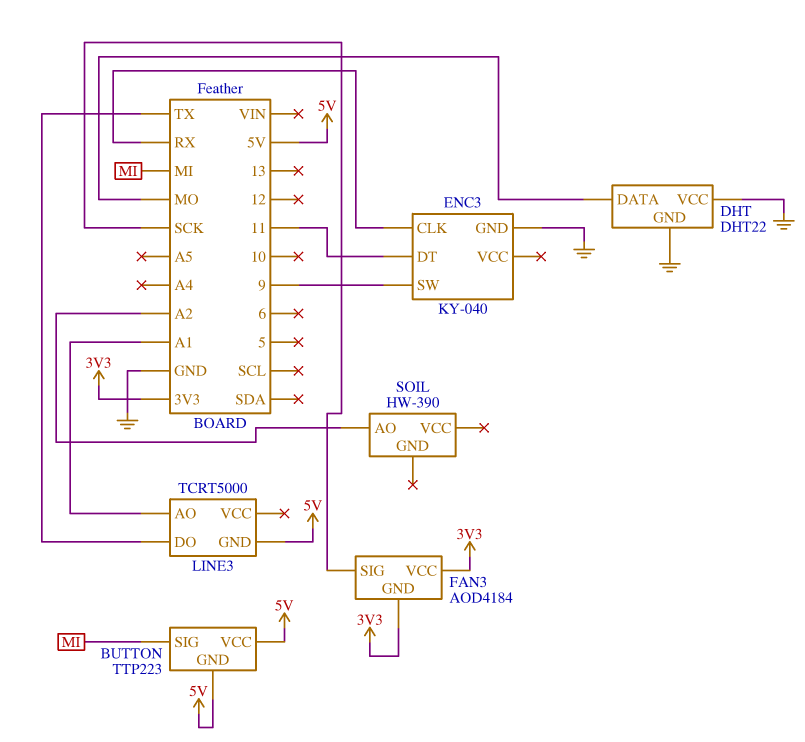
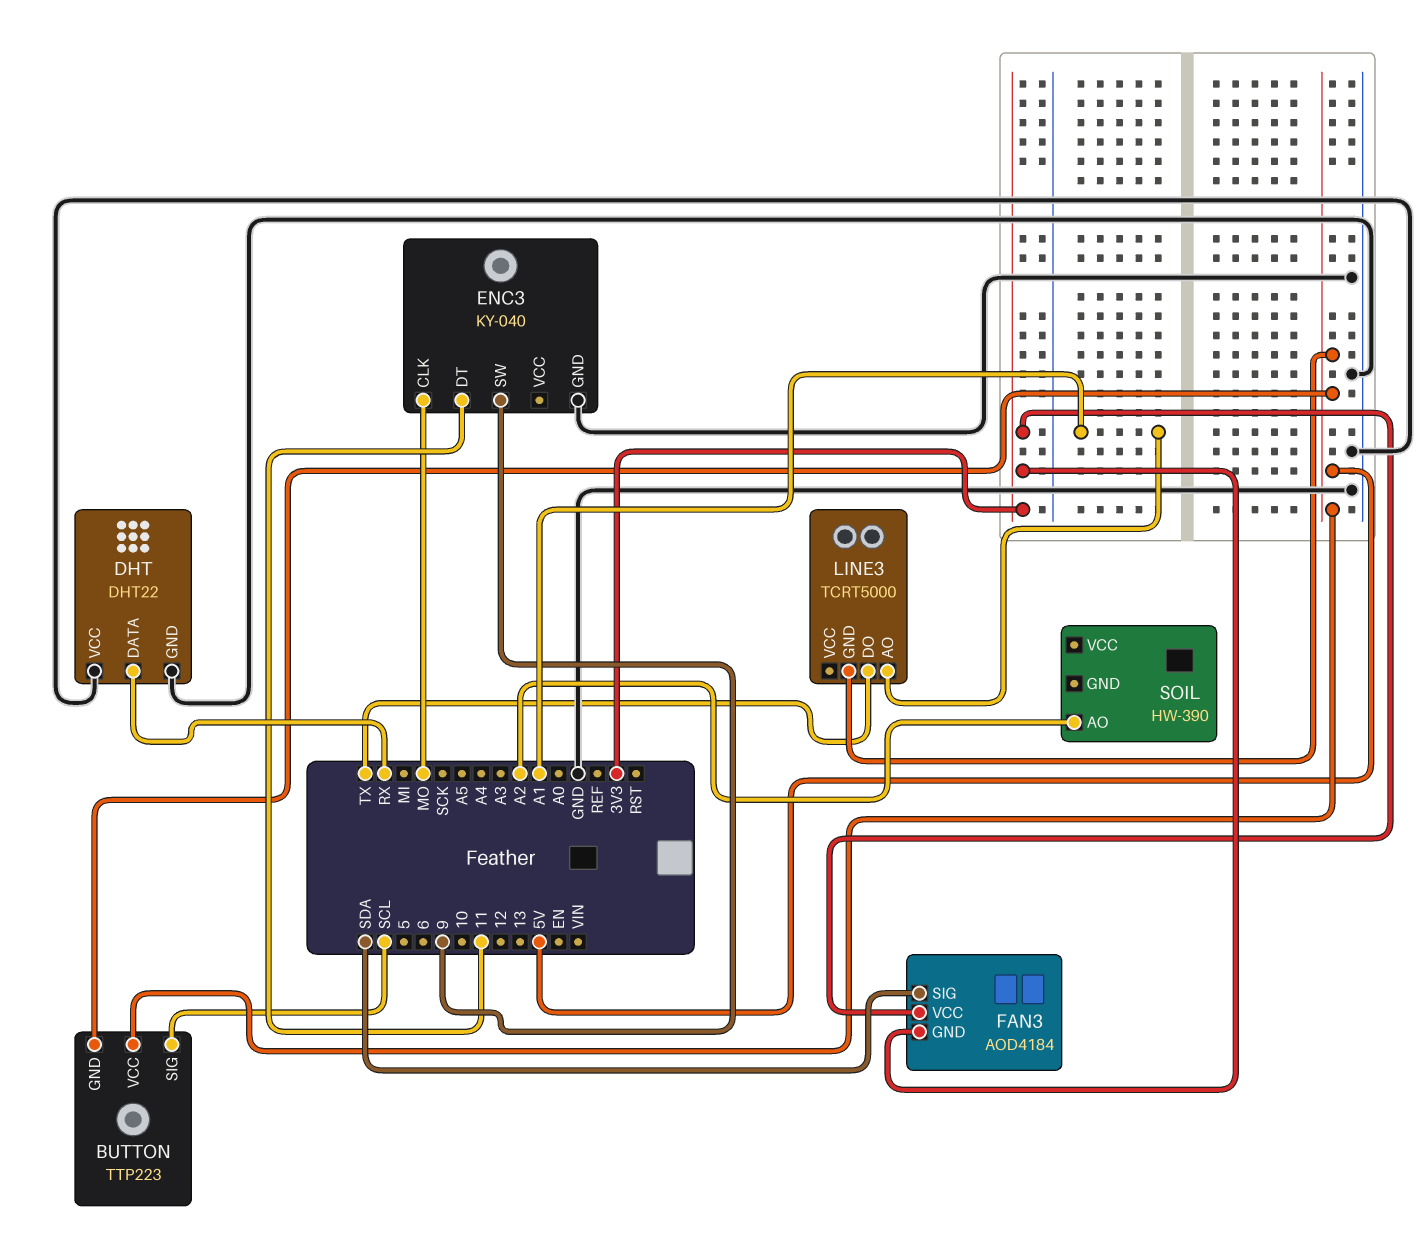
BUTTON pin SIG: MI -> SCL
DHT pin DATA: MO -> RX
ENC3 pin CLK: RX -> MO
FAN3 pin SIG: SCK -> SDA

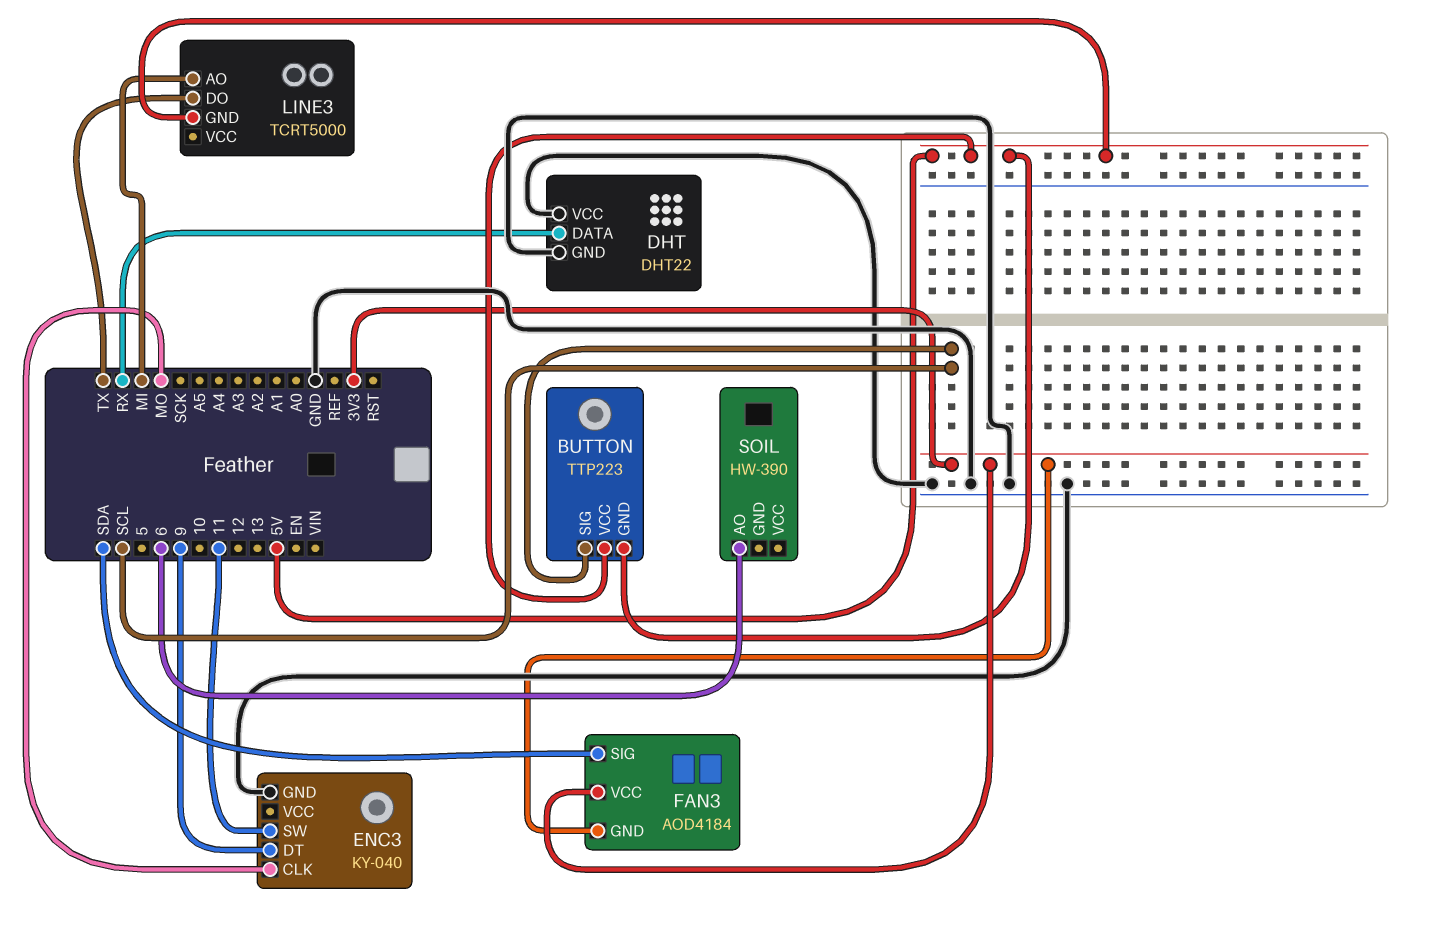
ENC3 pin DT: 11 -> 9
ENC3 pin SW: 9 -> 11
LINE3 pin AO: A1 -> MI
SOIL pin AO: A2 -> 6

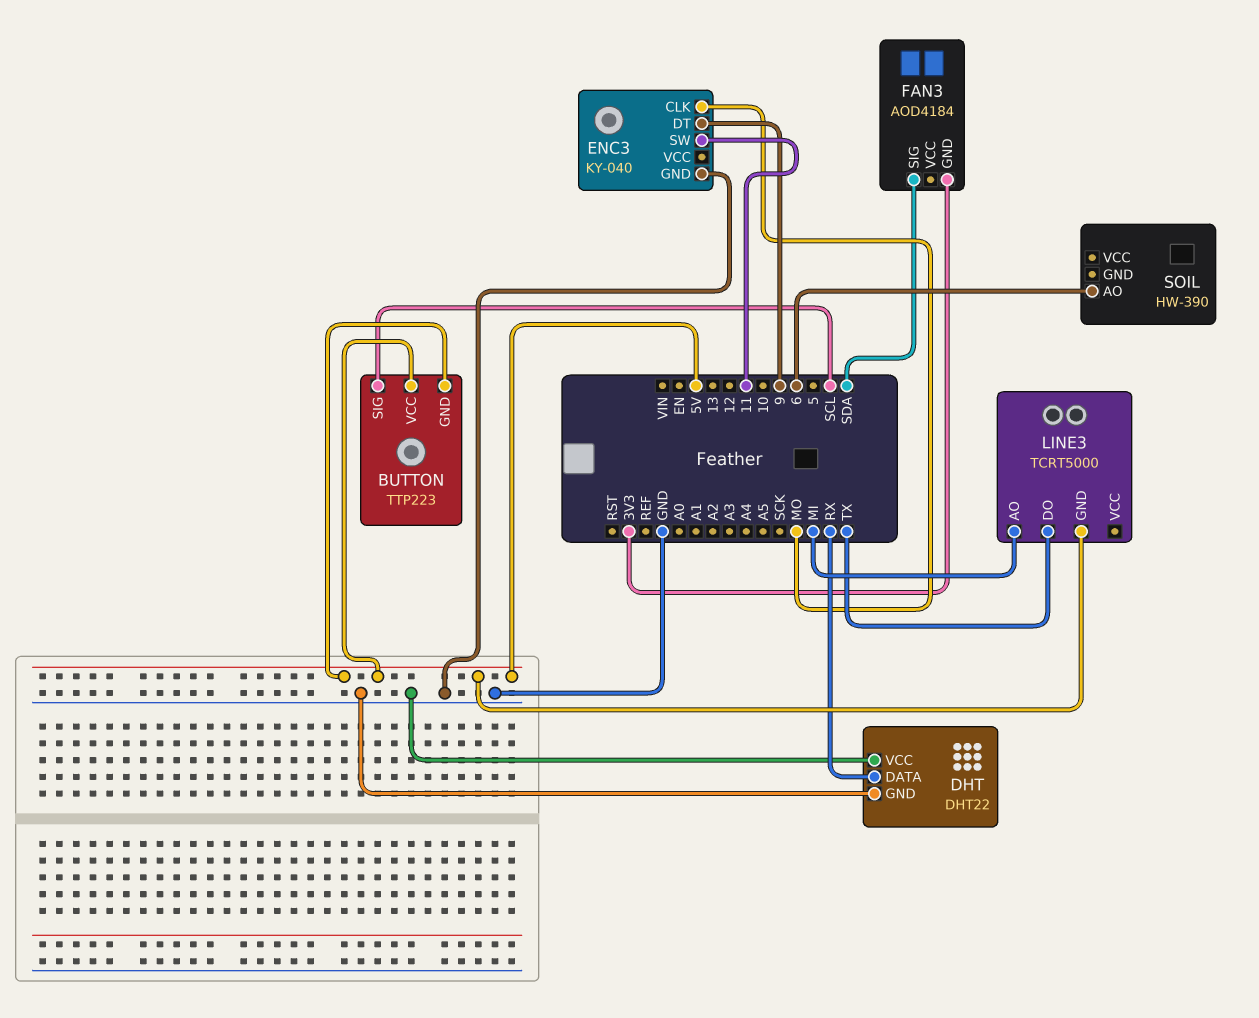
FAN3 pin VCC: 3V3 -> none

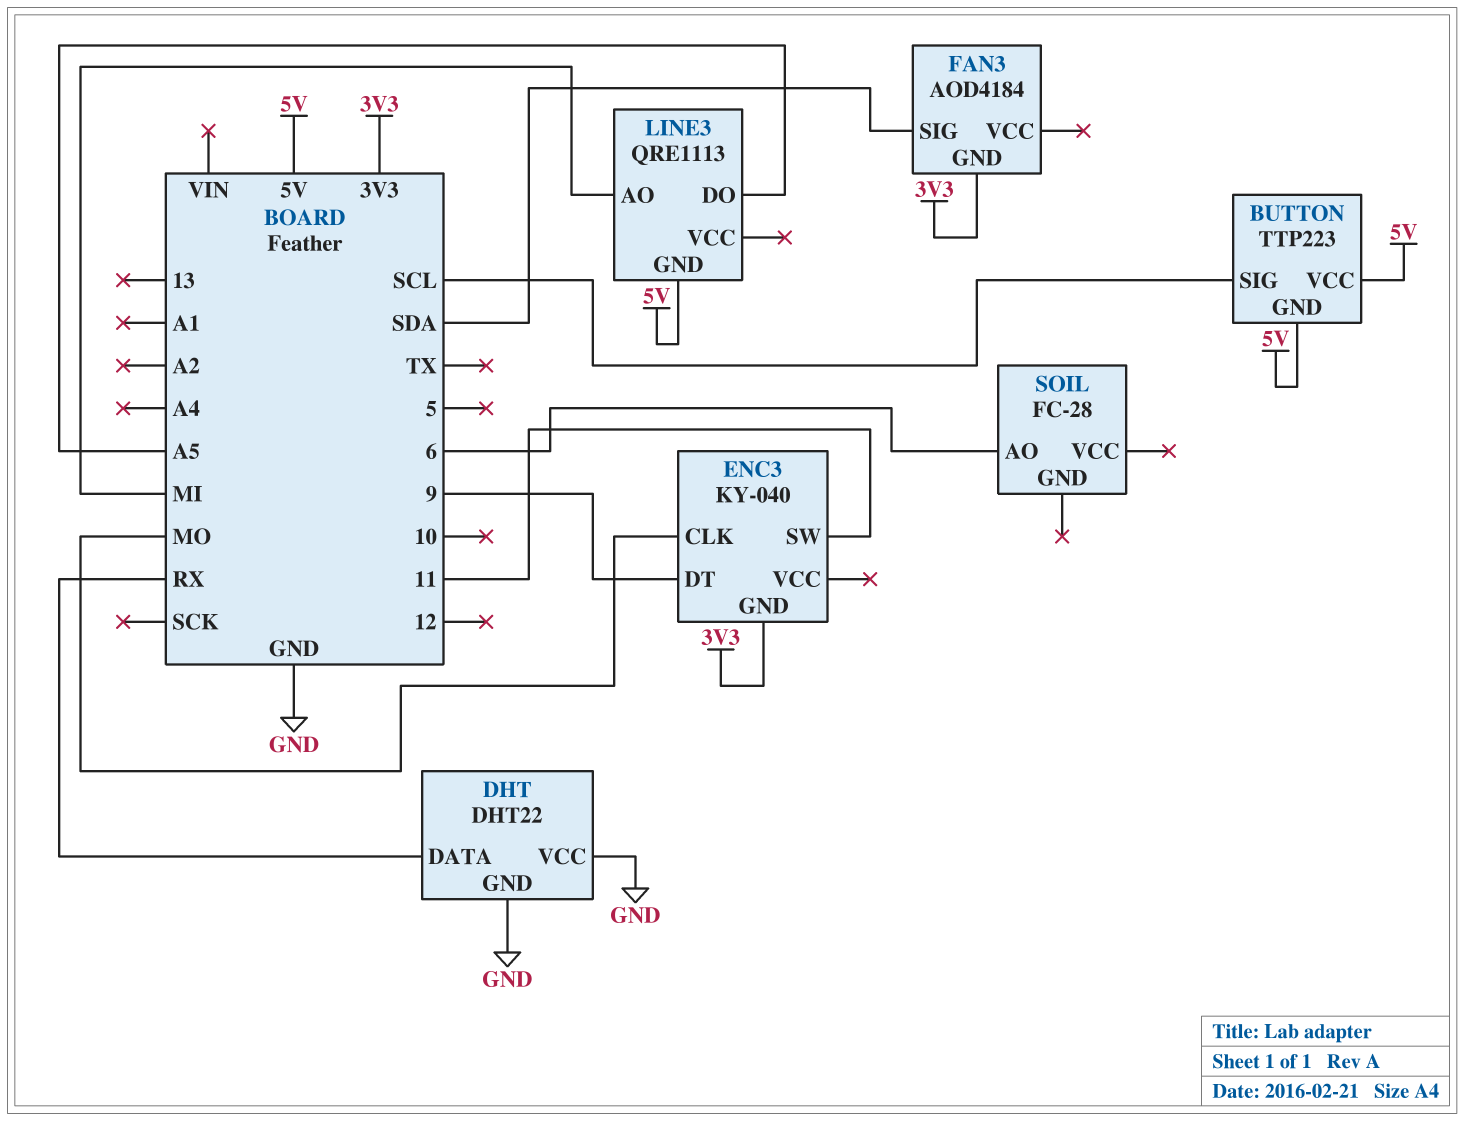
ENC3 pin GND: GND -> 3V3
LINE3: TCRT5000 -> QRE1113
LINE3 pin DO: TX -> A5
SOIL: HW-390 -> FC-28

